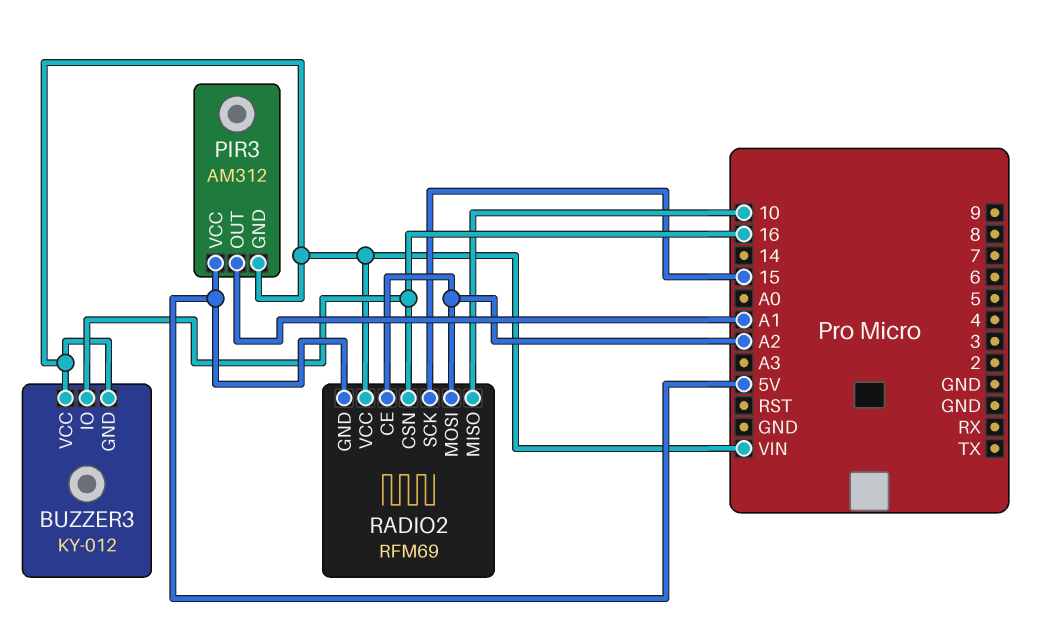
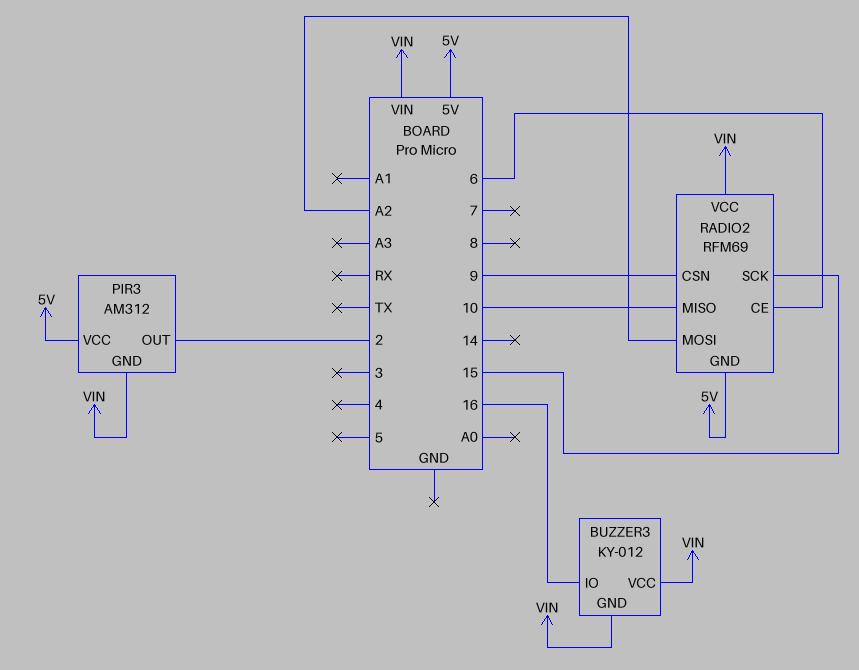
PIR3 pin OUT: A1 -> 2
RADIO2 pin CE: A2 -> 6
RADIO2 pin CSN: 16 -> 9

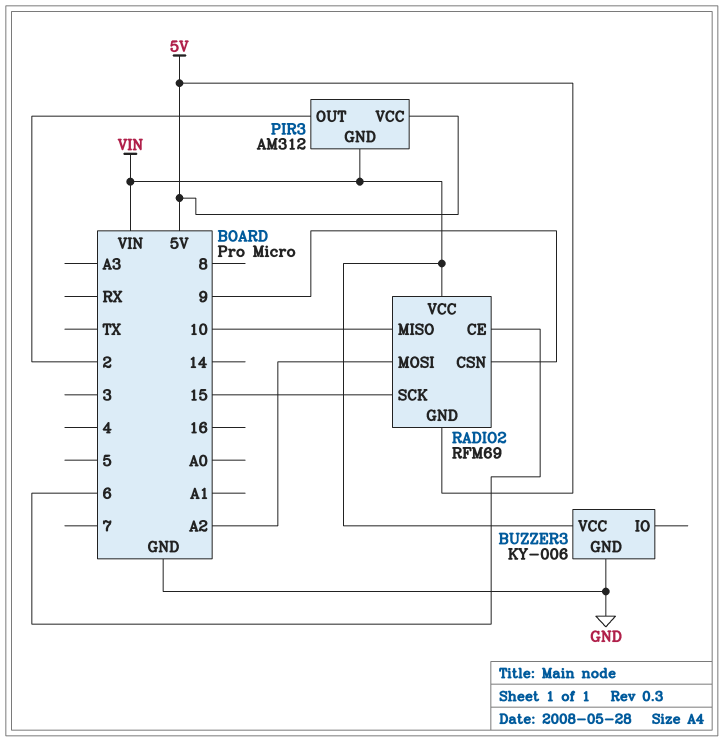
BUZZER3: KY-012 -> KY-006
BUZZER3 pin GND: VIN -> GND
BUZZER3 pin IO: 16 -> none

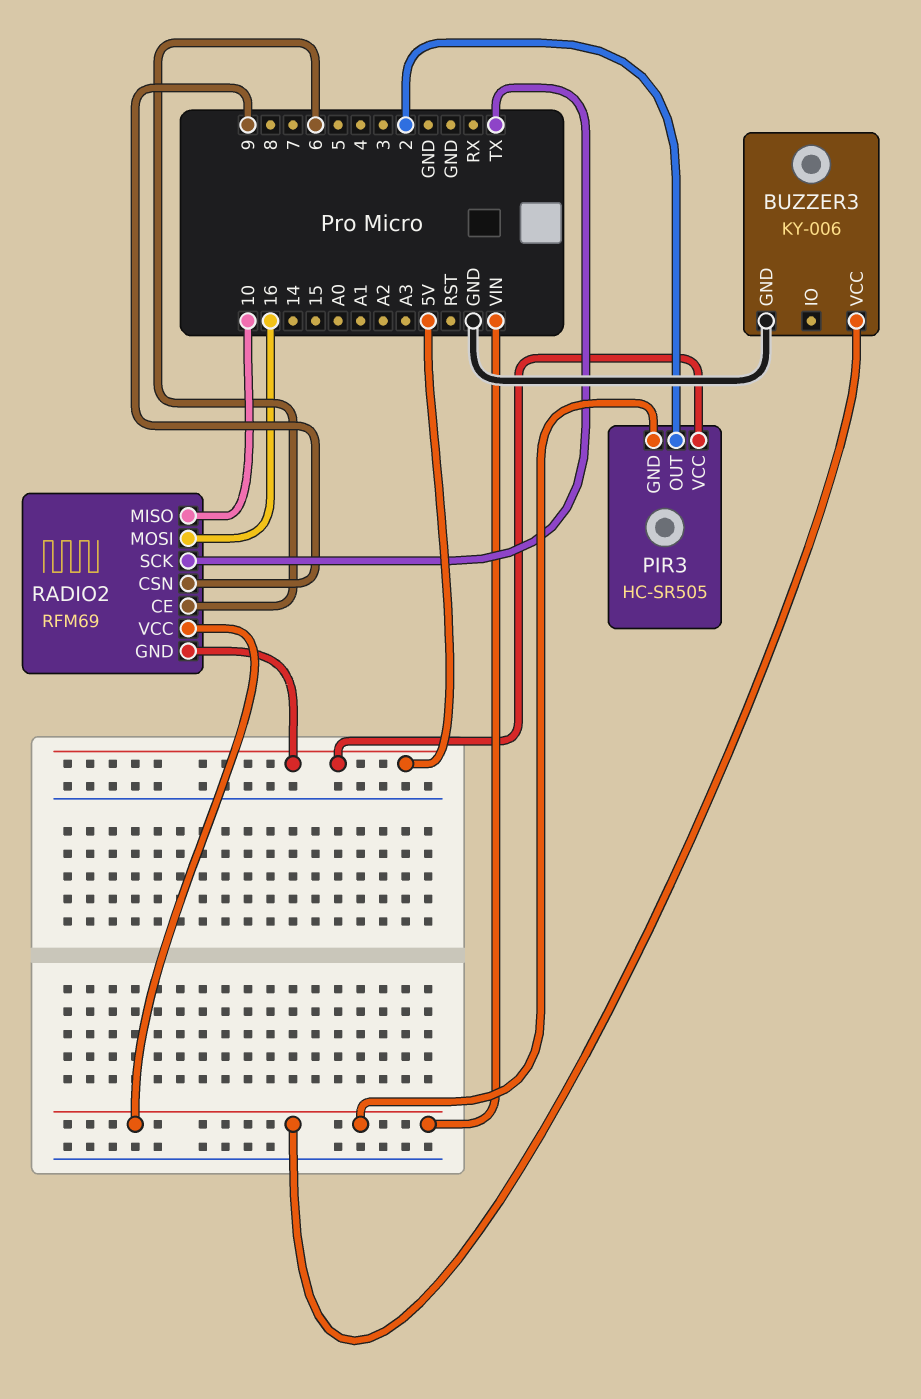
PIR3: AM312 -> HC-SR505
RADIO2 pin MOSI: A2 -> 16
RADIO2 pin SCK: 15 -> TX

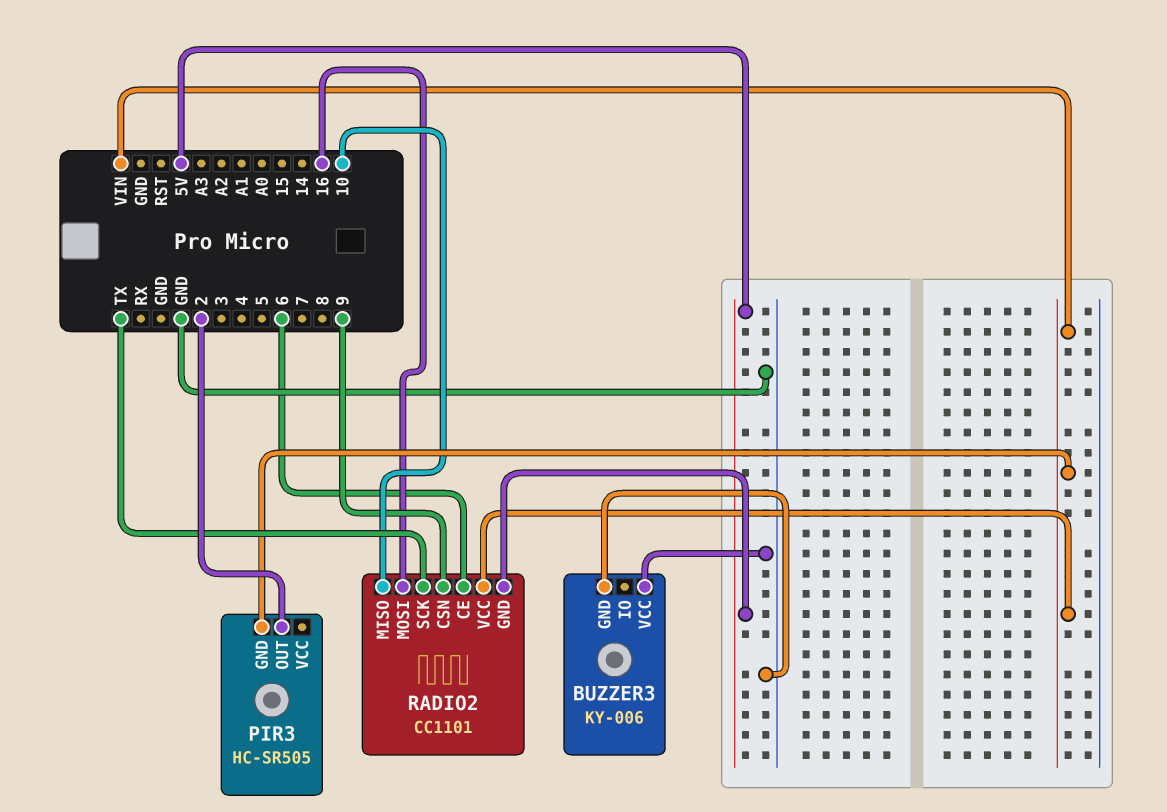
BUZZER3 pin VCC: VIN -> GND
PIR3 pin VCC: 5V -> none
RADIO2: RFM69 -> CC1101

